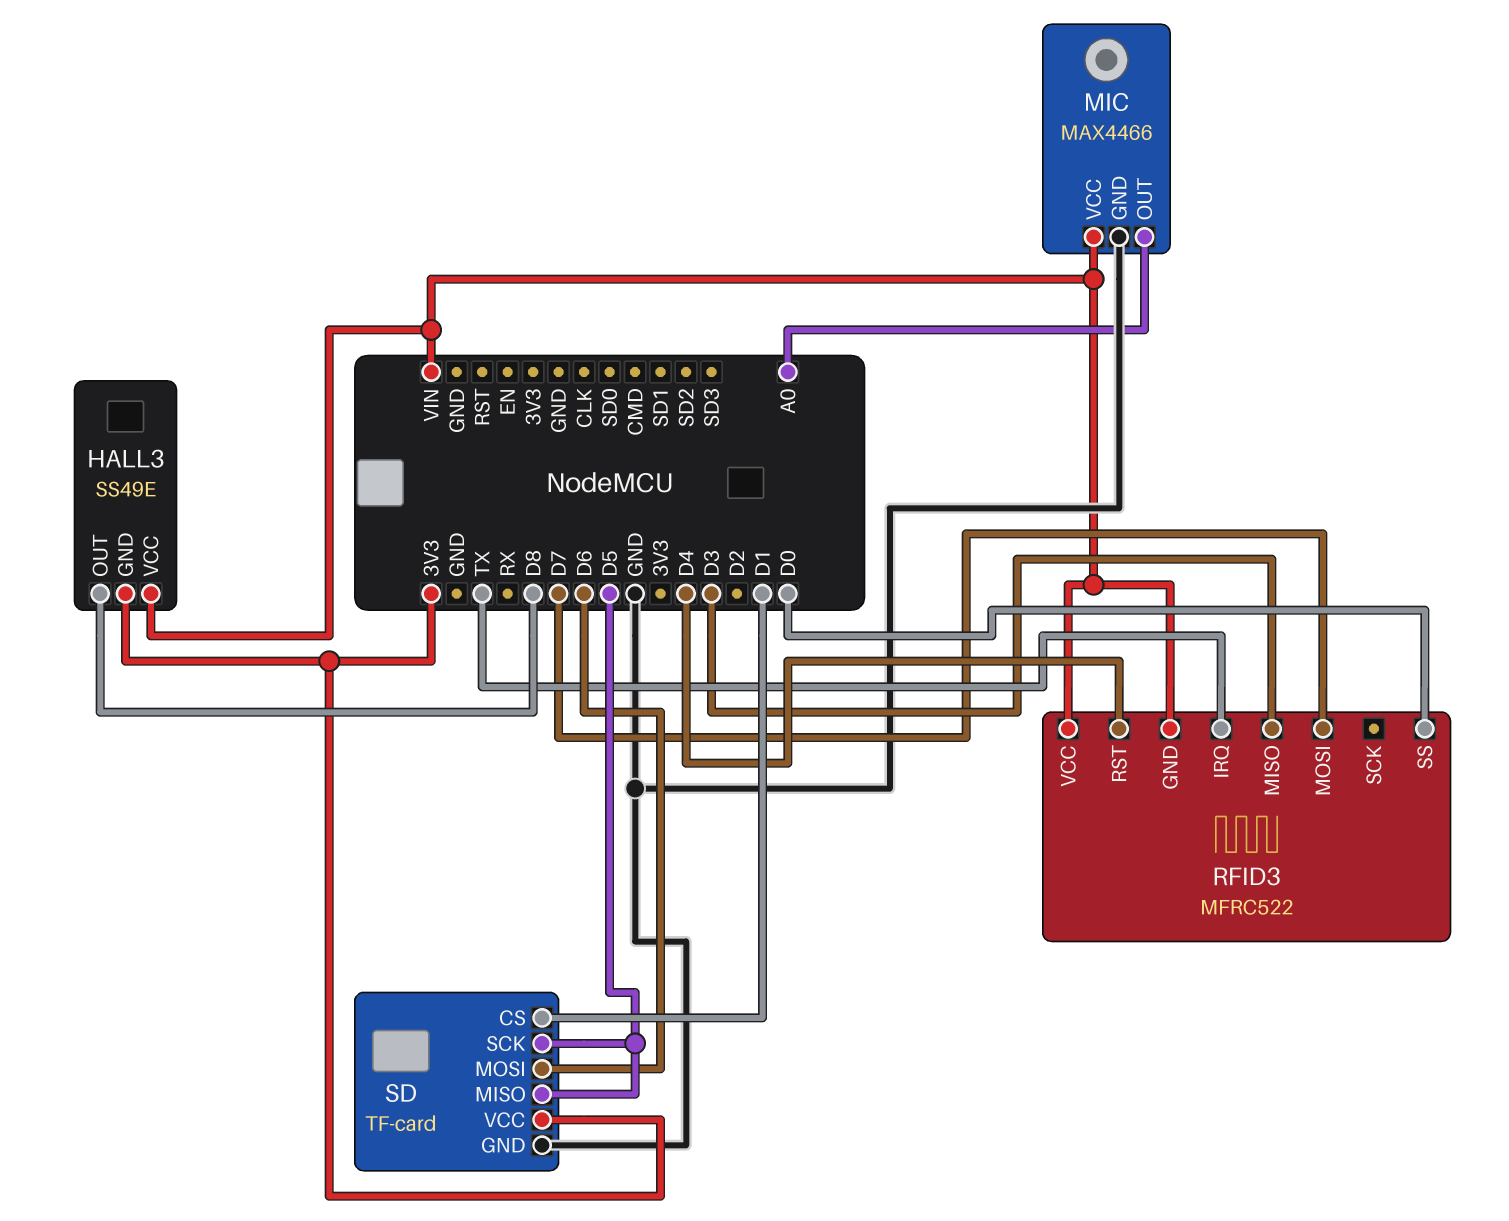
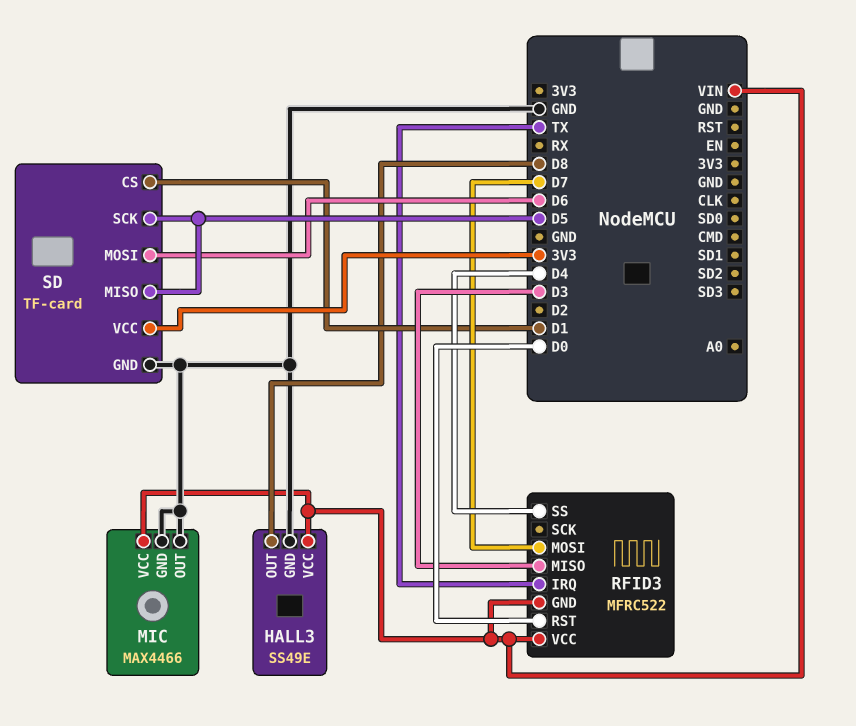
HALL3 pin GND: 3V3 -> GND
MIC pin OUT: A0 -> GND
RFID3 pin RST: D4 -> D0
RFID3 pin SS: D0 -> D4

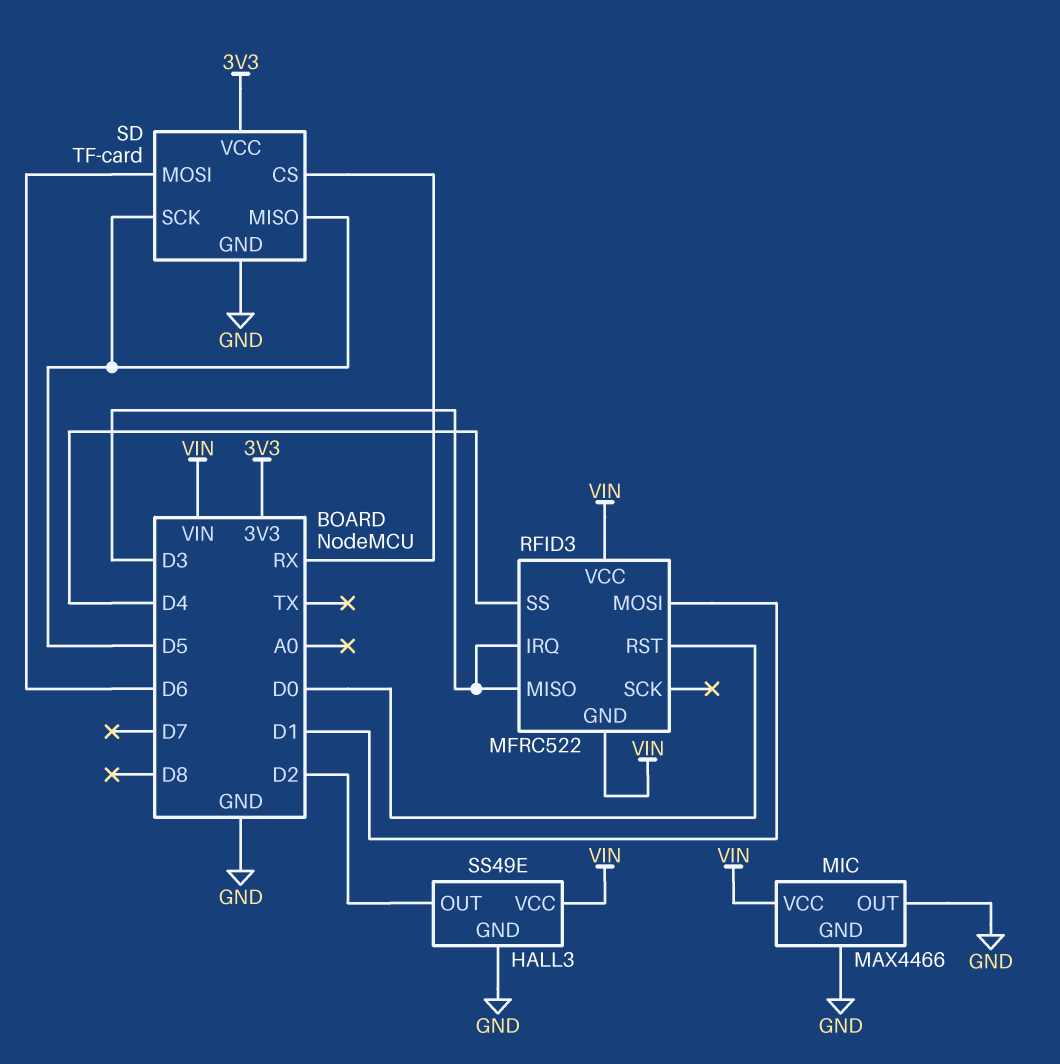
HALL3 pin OUT: D8 -> D2
RFID3 pin IRQ: TX -> D3
RFID3 pin MOSI: D7 -> D1
SD pin CS: D1 -> RX

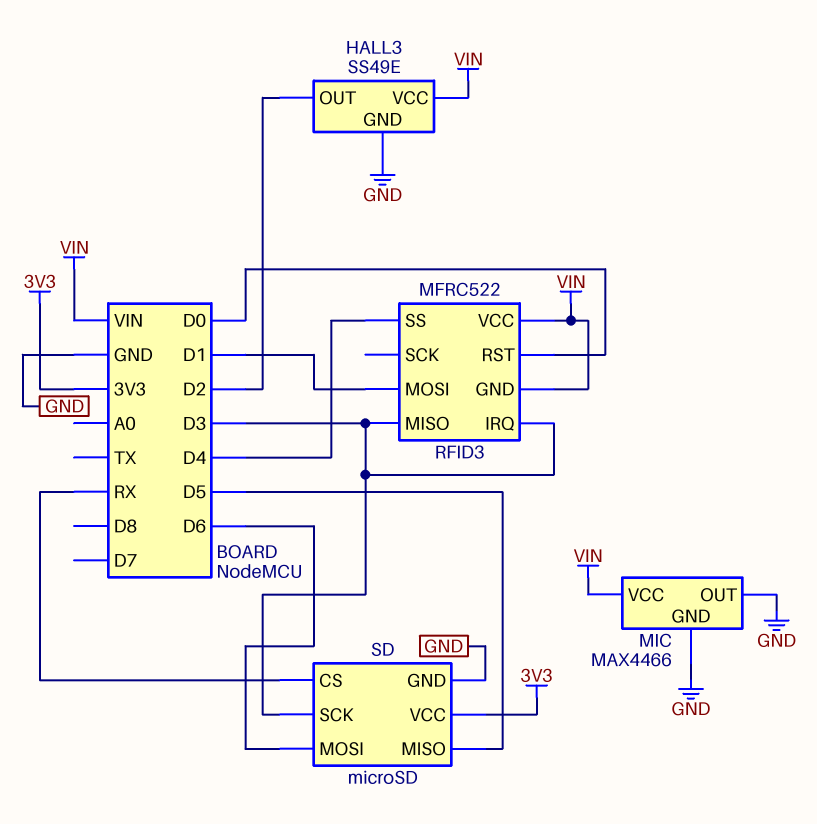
SD: TF-card -> microSD
SD pin SCK: D5 -> D3

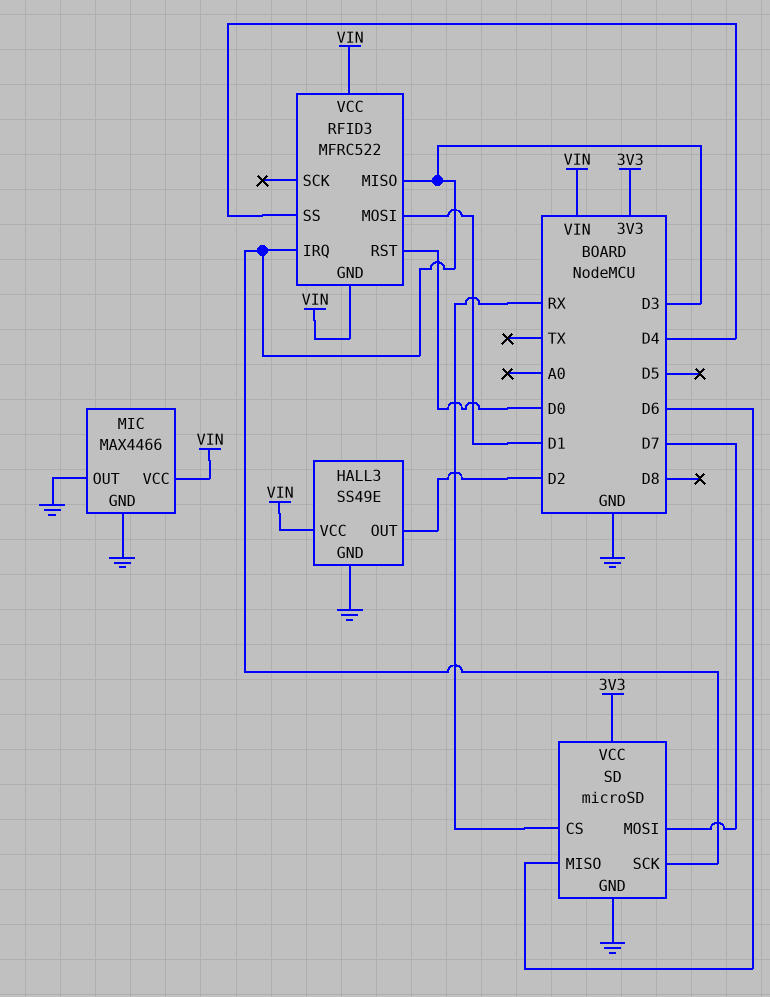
SD pin MISO: D5 -> D6
SD pin MOSI: D6 -> D7

